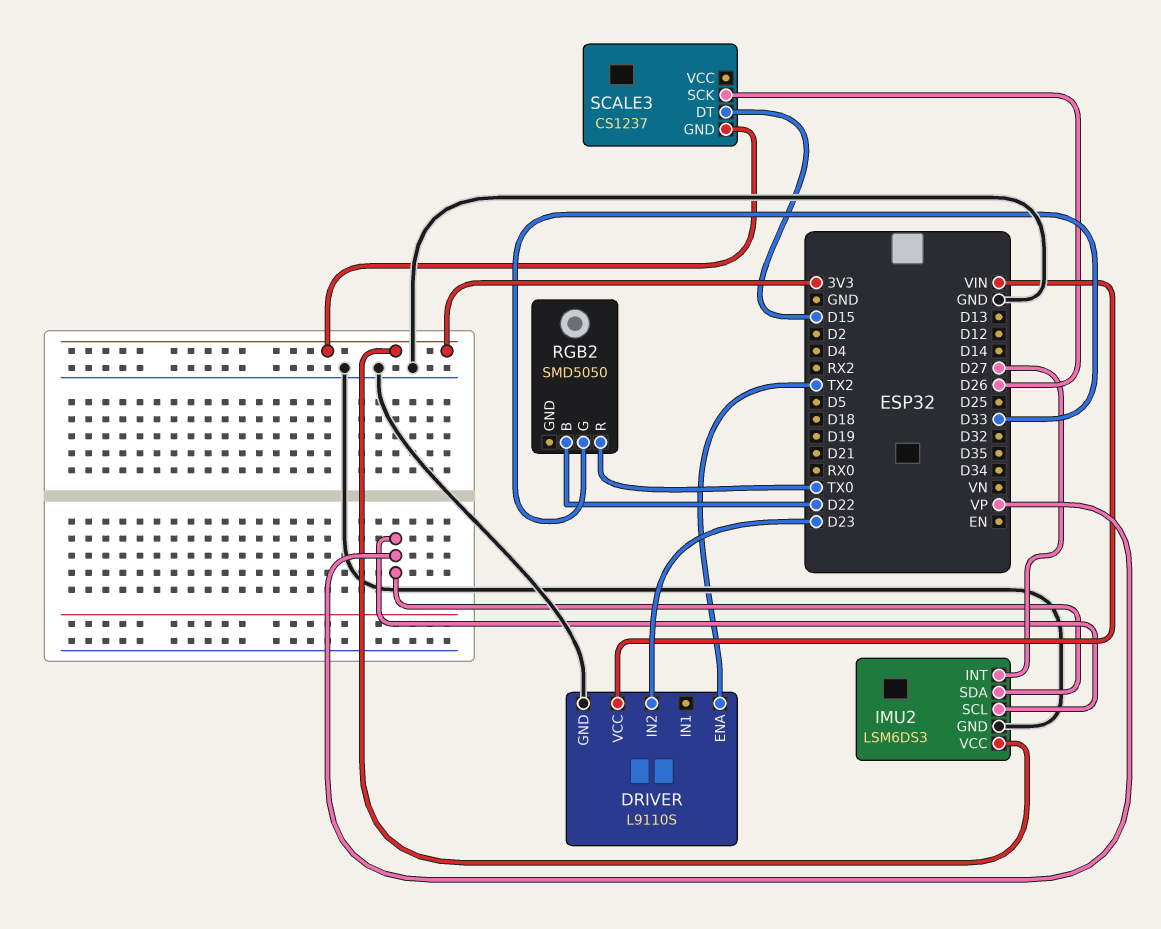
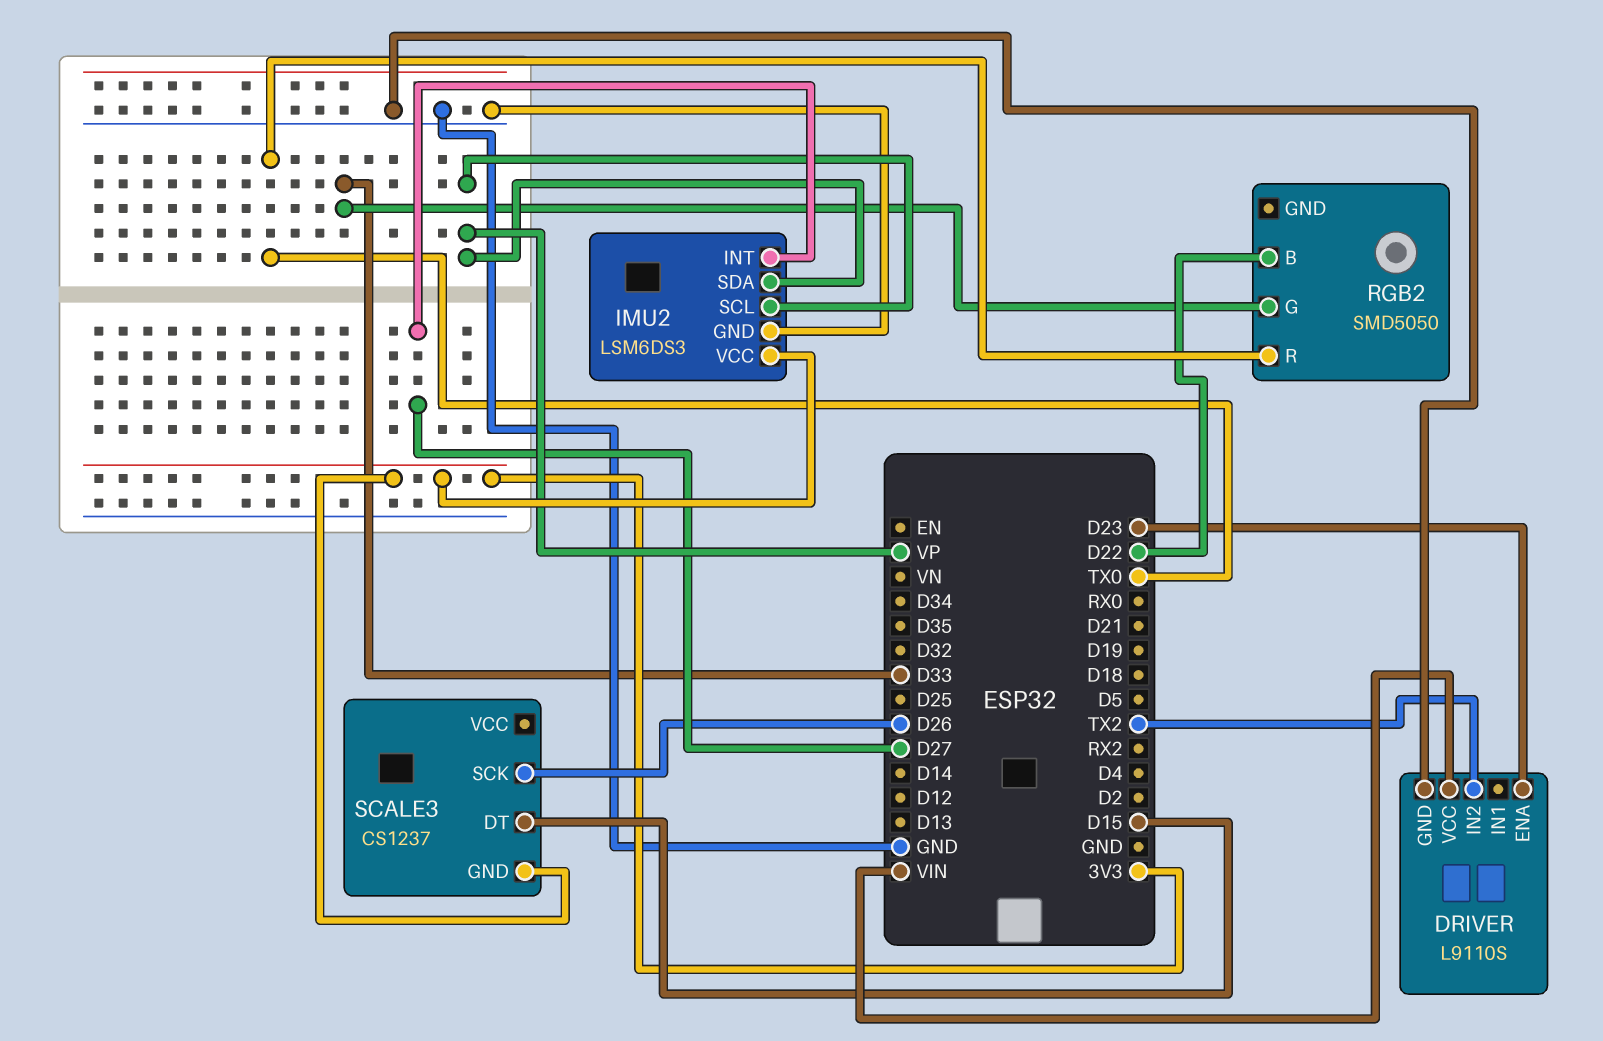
DRIVER pin ENA: TX2 -> D23
DRIVER pin IN2: D23 -> TX2

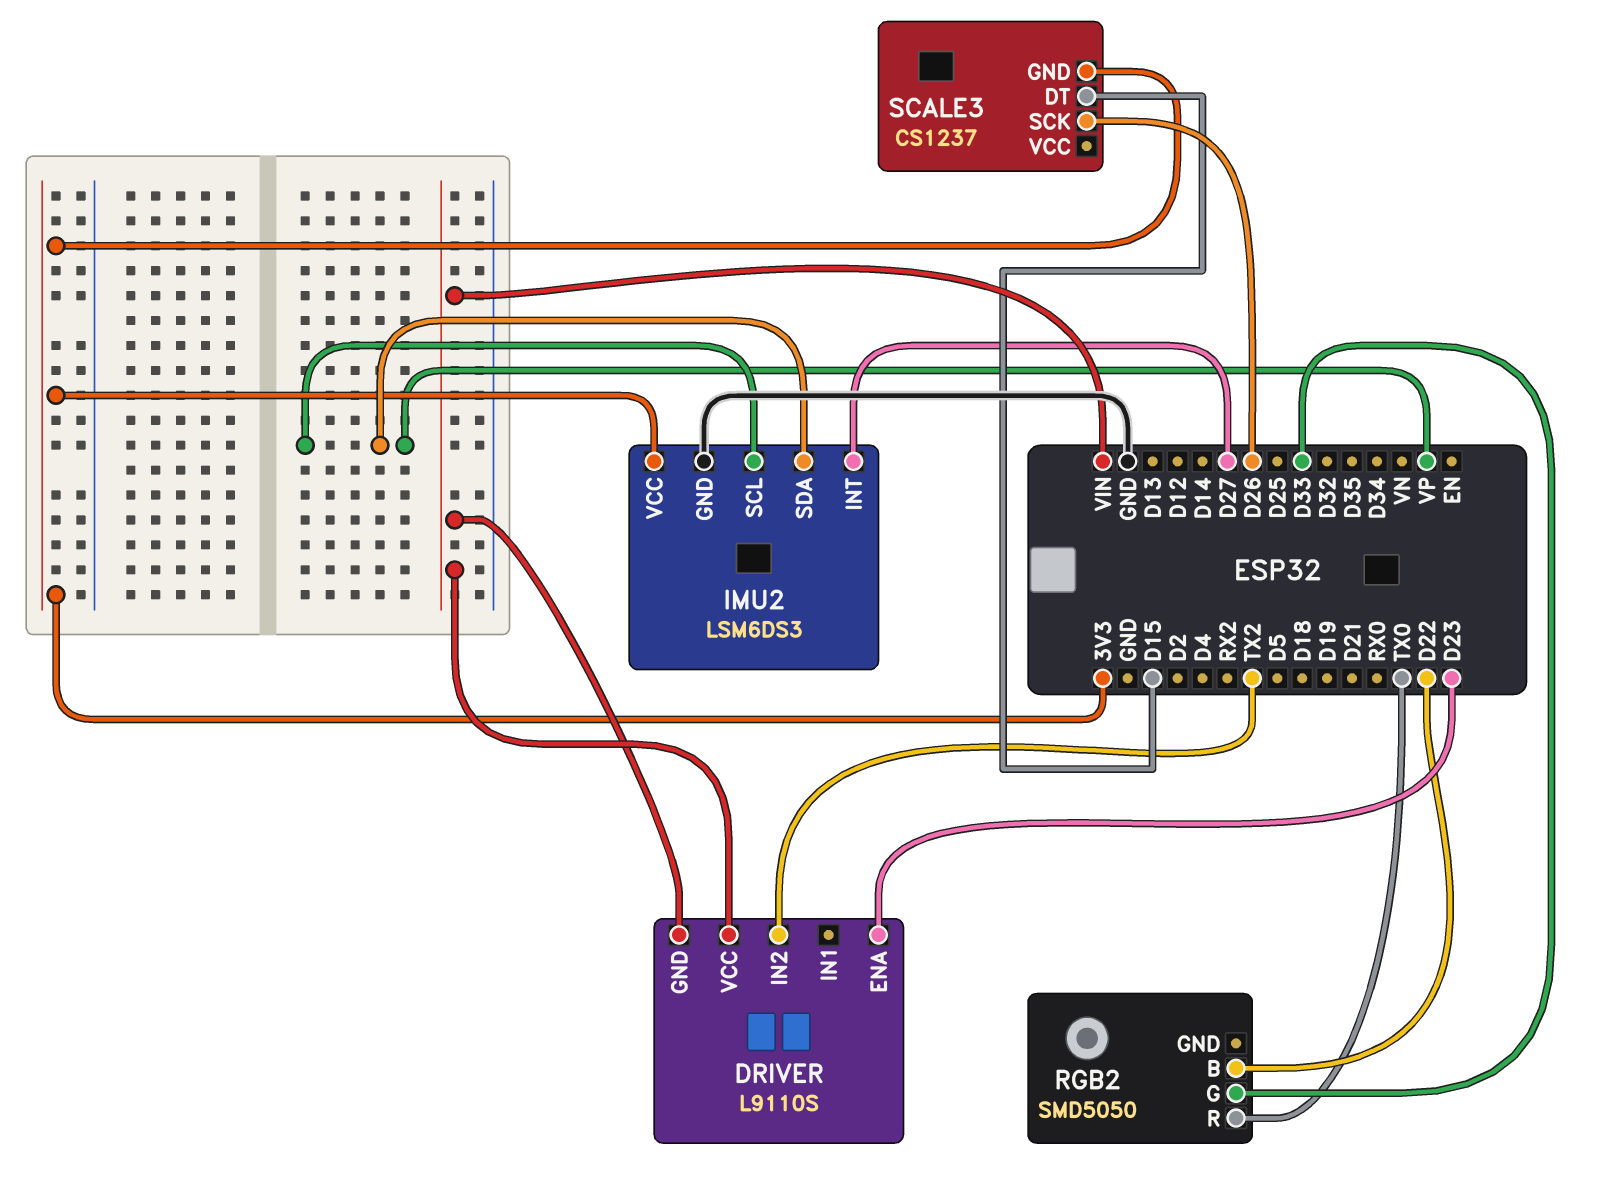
DRIVER pin GND: GND -> VIN

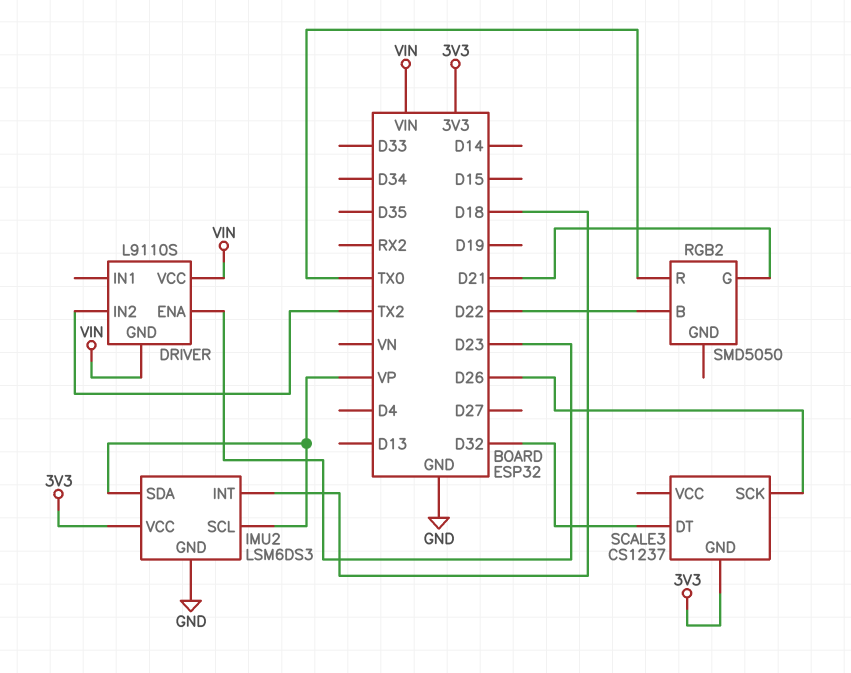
IMU2 pin INT: D27 -> D18
RGB2 pin G: D33 -> D21
SCALE3 pin DT: D15 -> D32

